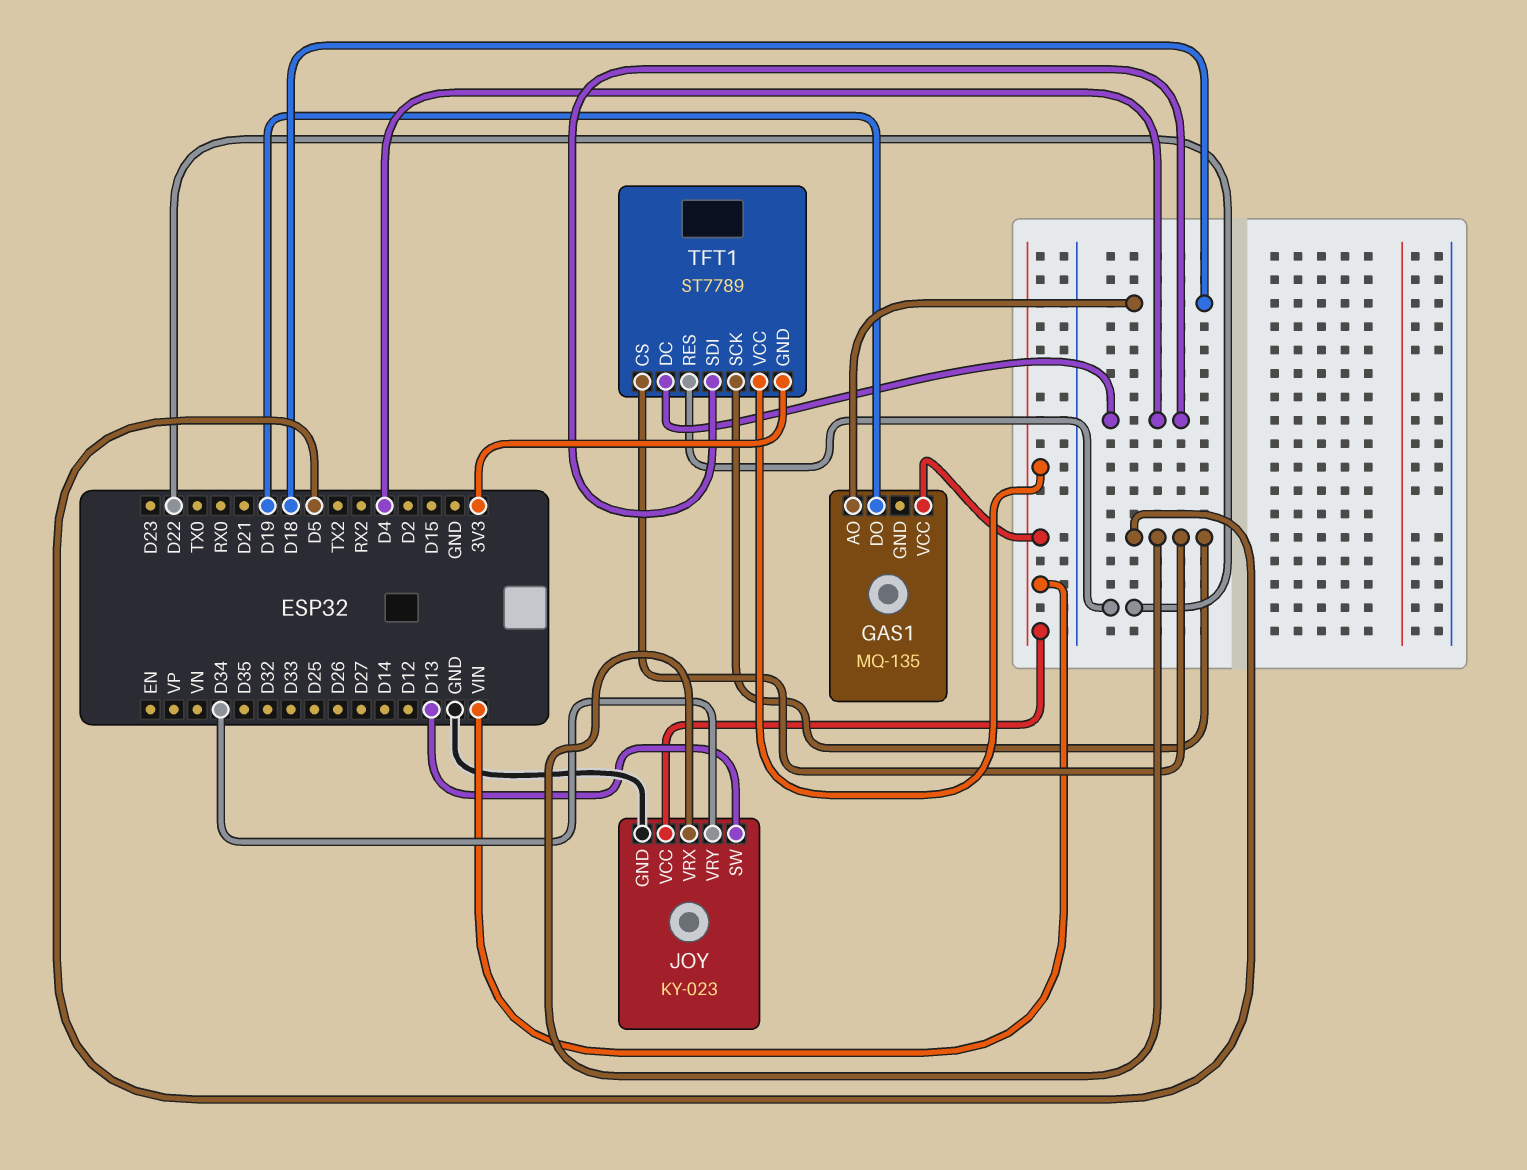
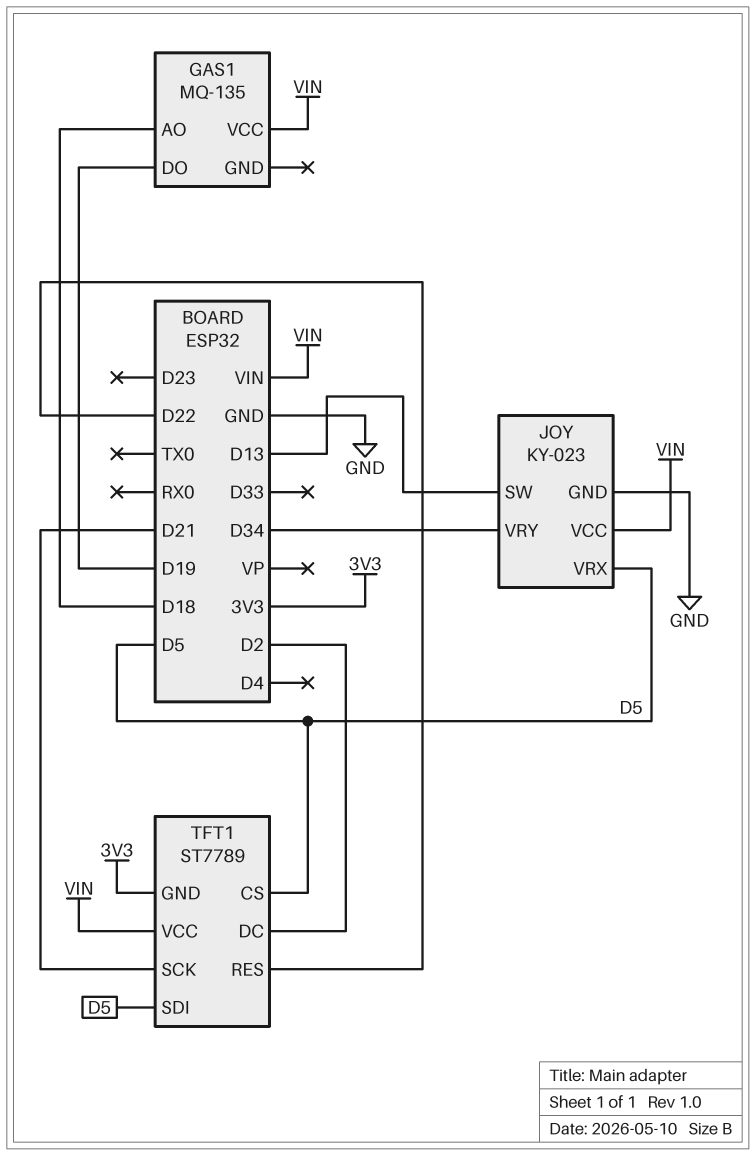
TFT1 pin DC: D4 -> D2
TFT1 pin SCK: D5 -> D21
TFT1 pin SDI: D4 -> D5

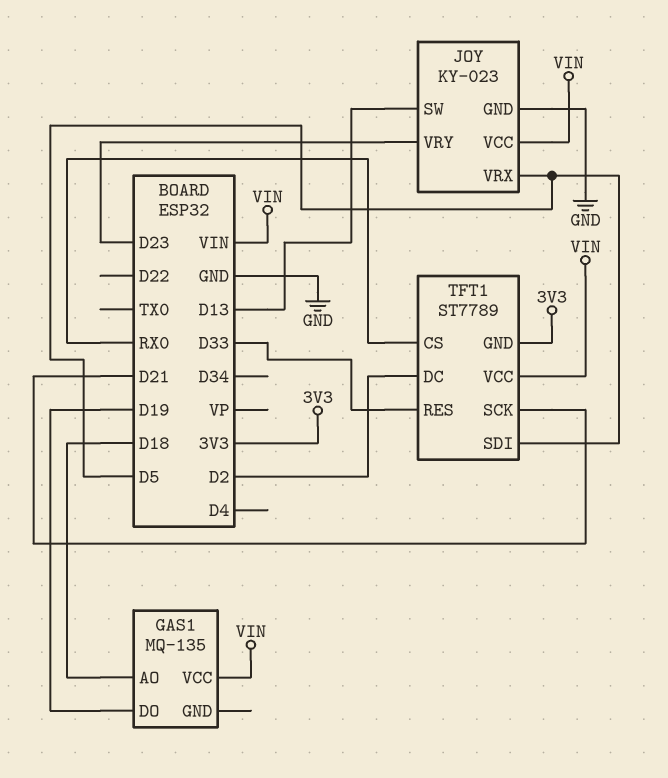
JOY pin VRY: D34 -> D23
TFT1 pin CS: D5 -> RX0
TFT1 pin RES: D22 -> D33

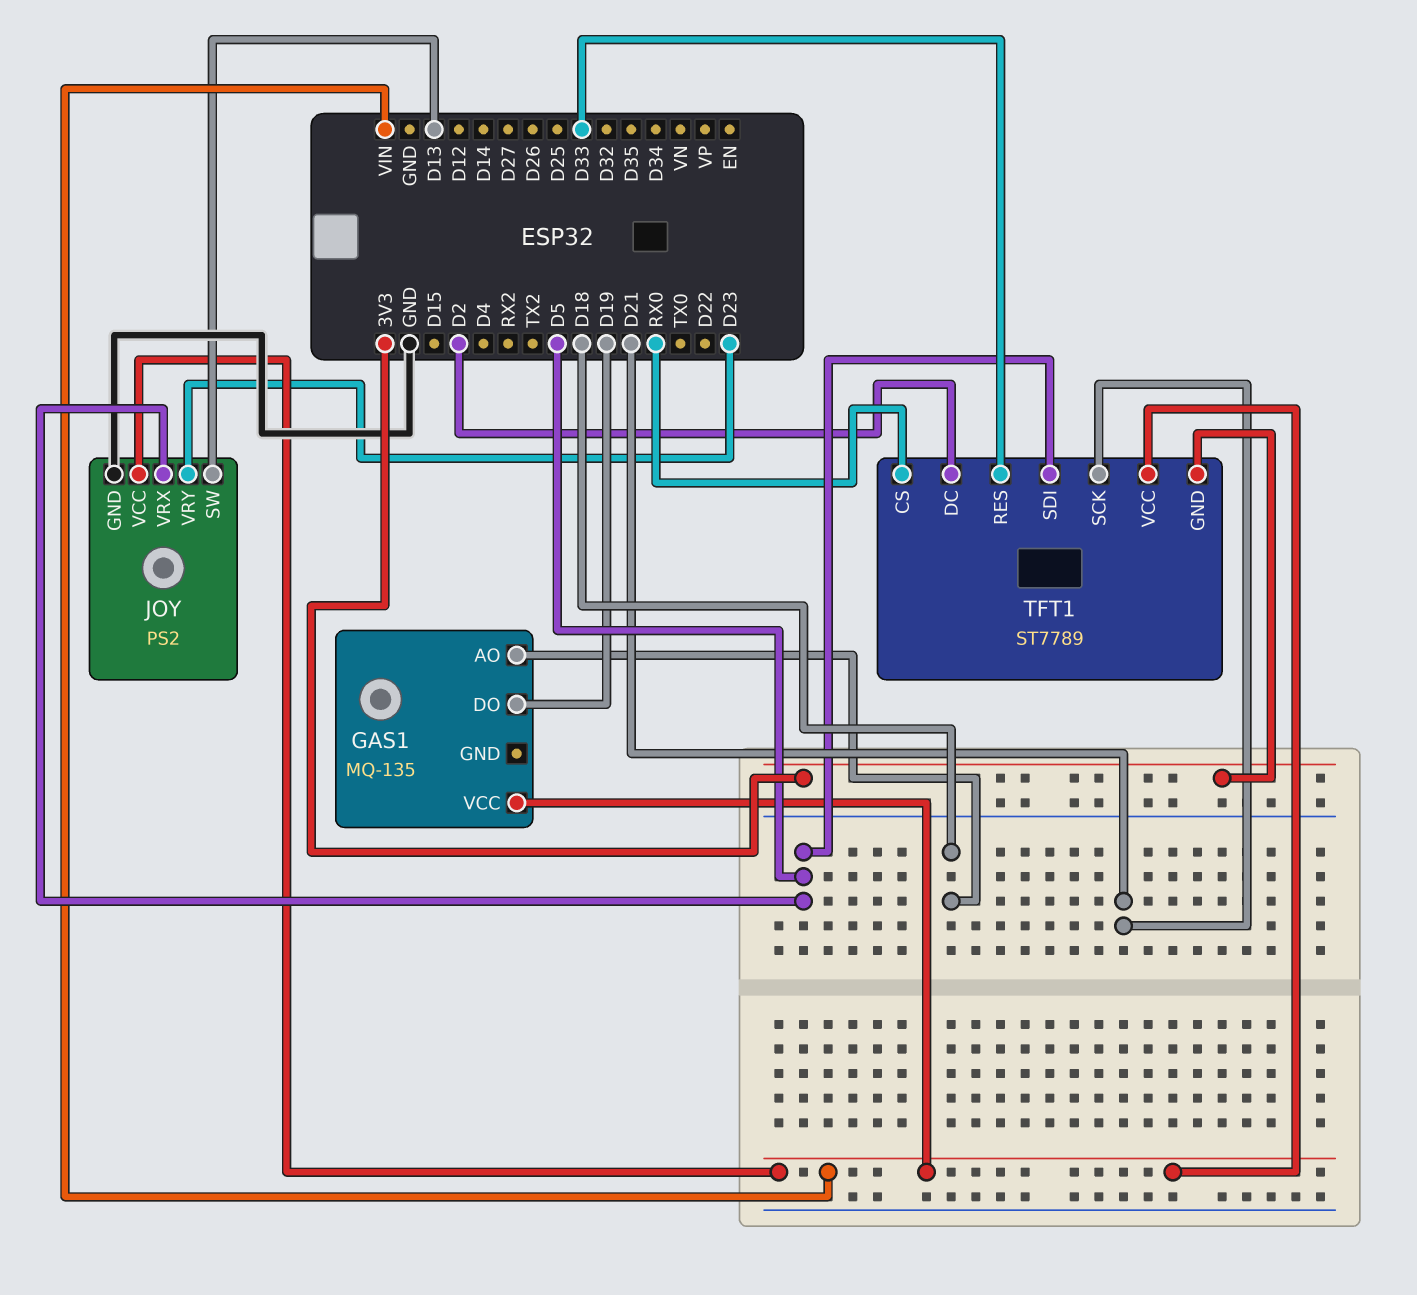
JOY: KY-023 -> PS2

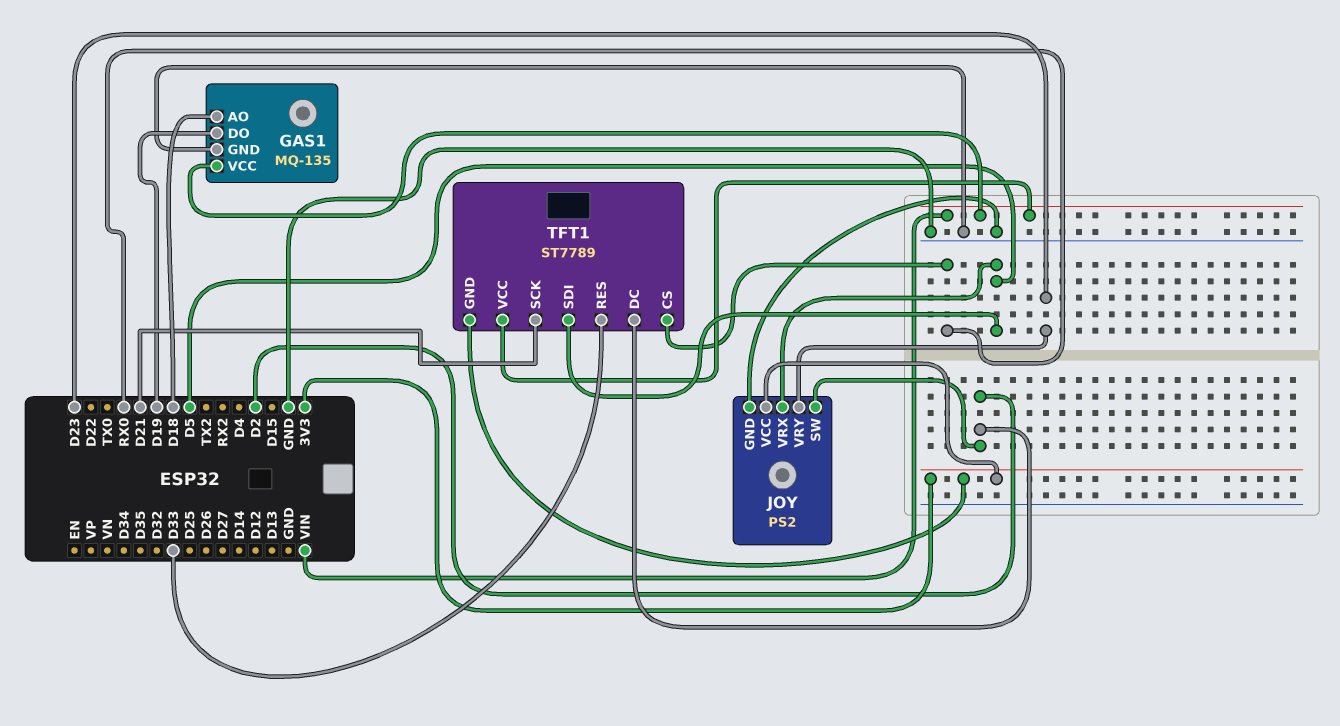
GAS1 pin GND: none -> GND
JOY pin SW: D13 -> D2
JOY pin VCC: VIN -> 3V3

